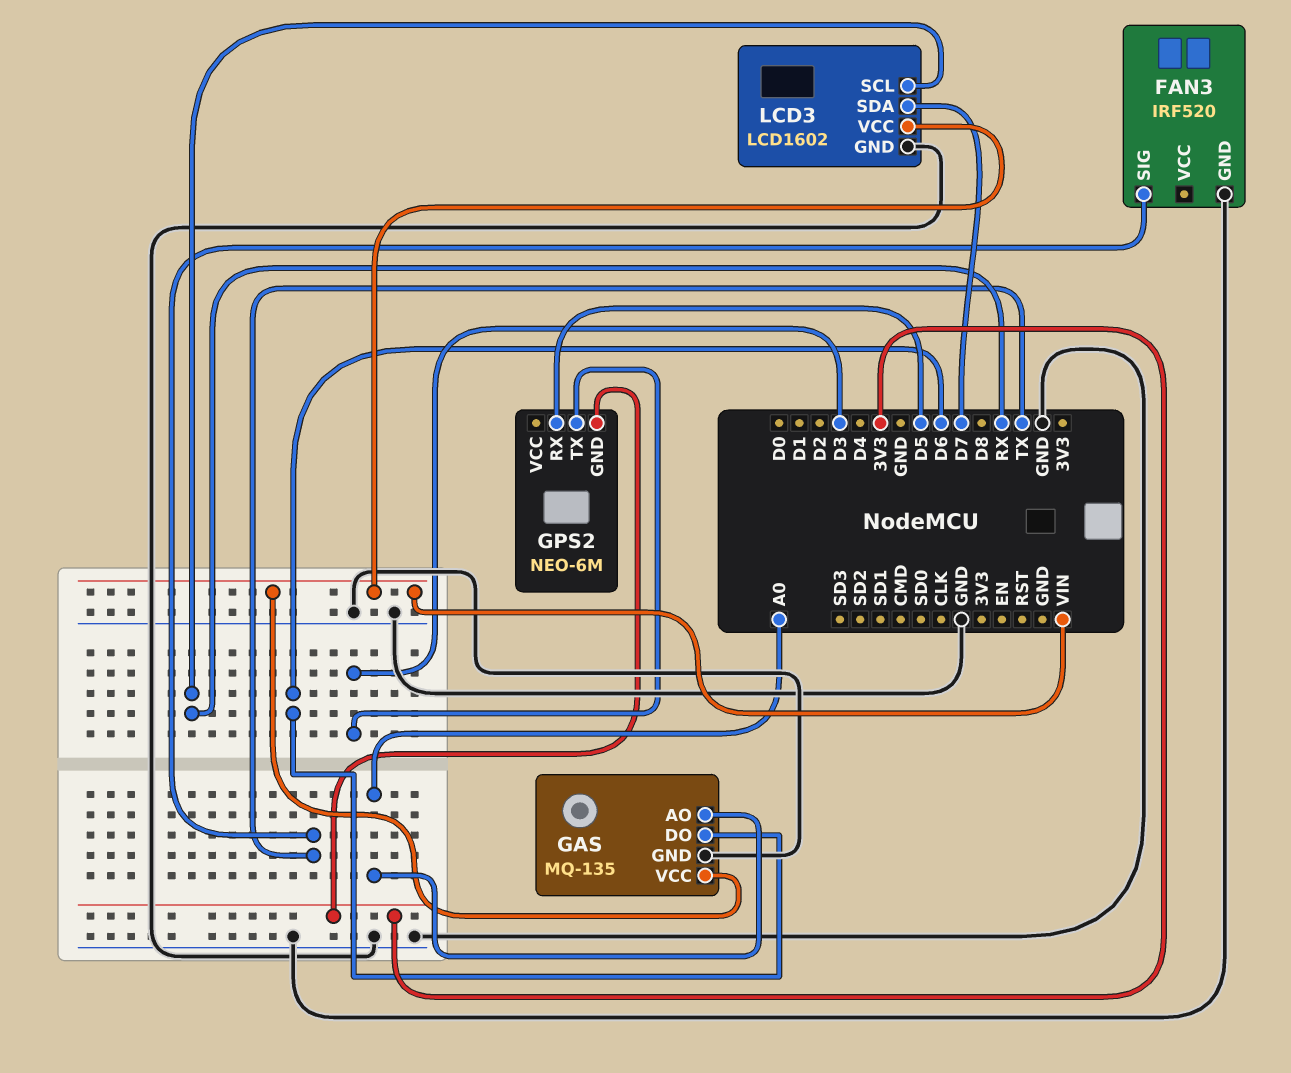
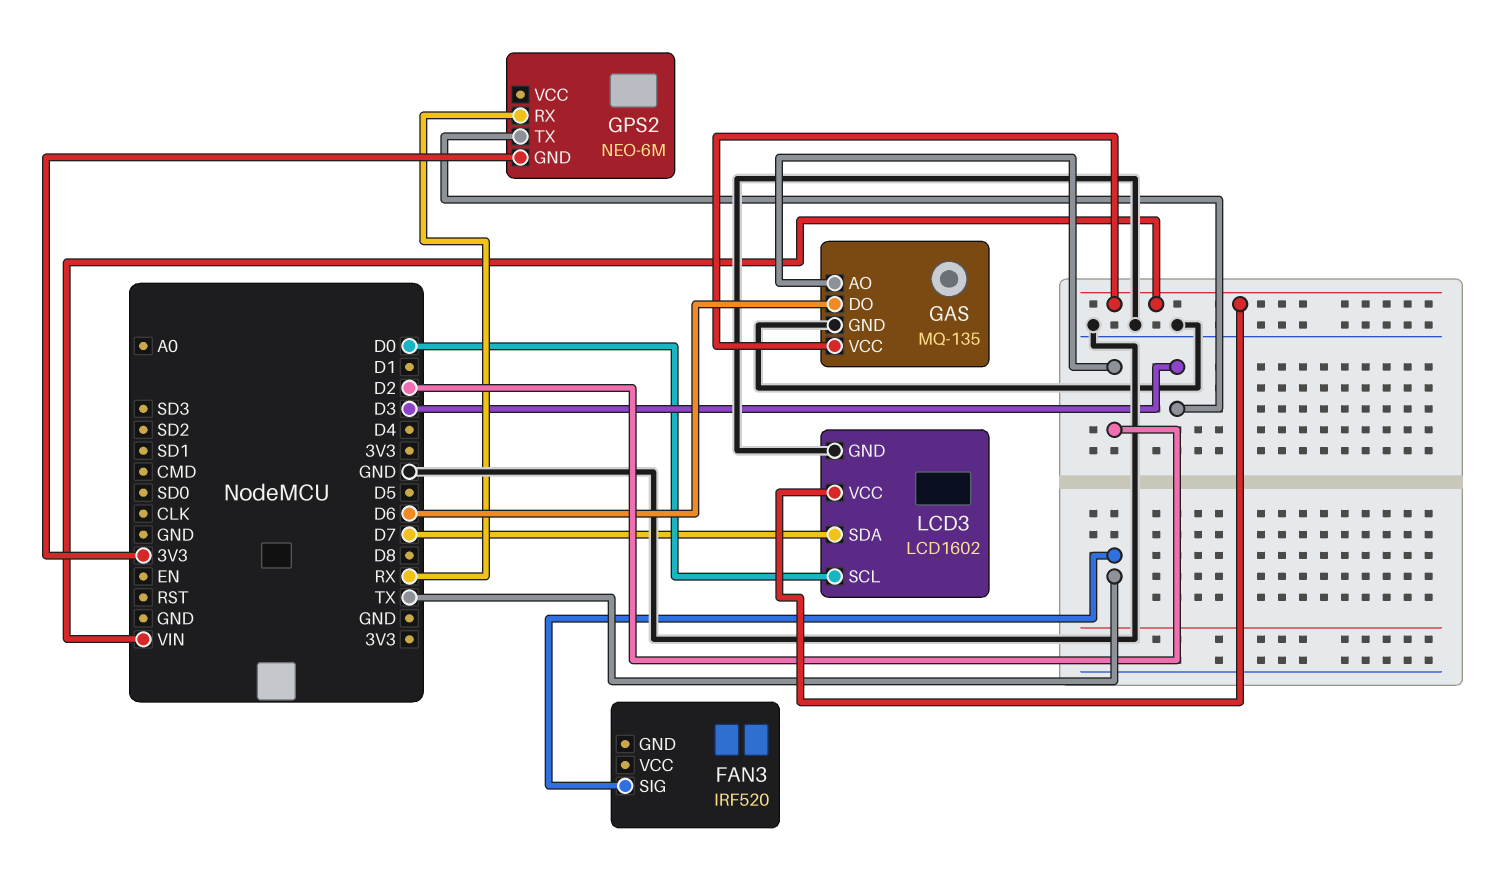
FAN3 pin GND: GND -> none
GAS pin AO: A0 -> D2
GPS2 pin RX: D5 -> RX
LCD3 pin SCL: RX -> D0

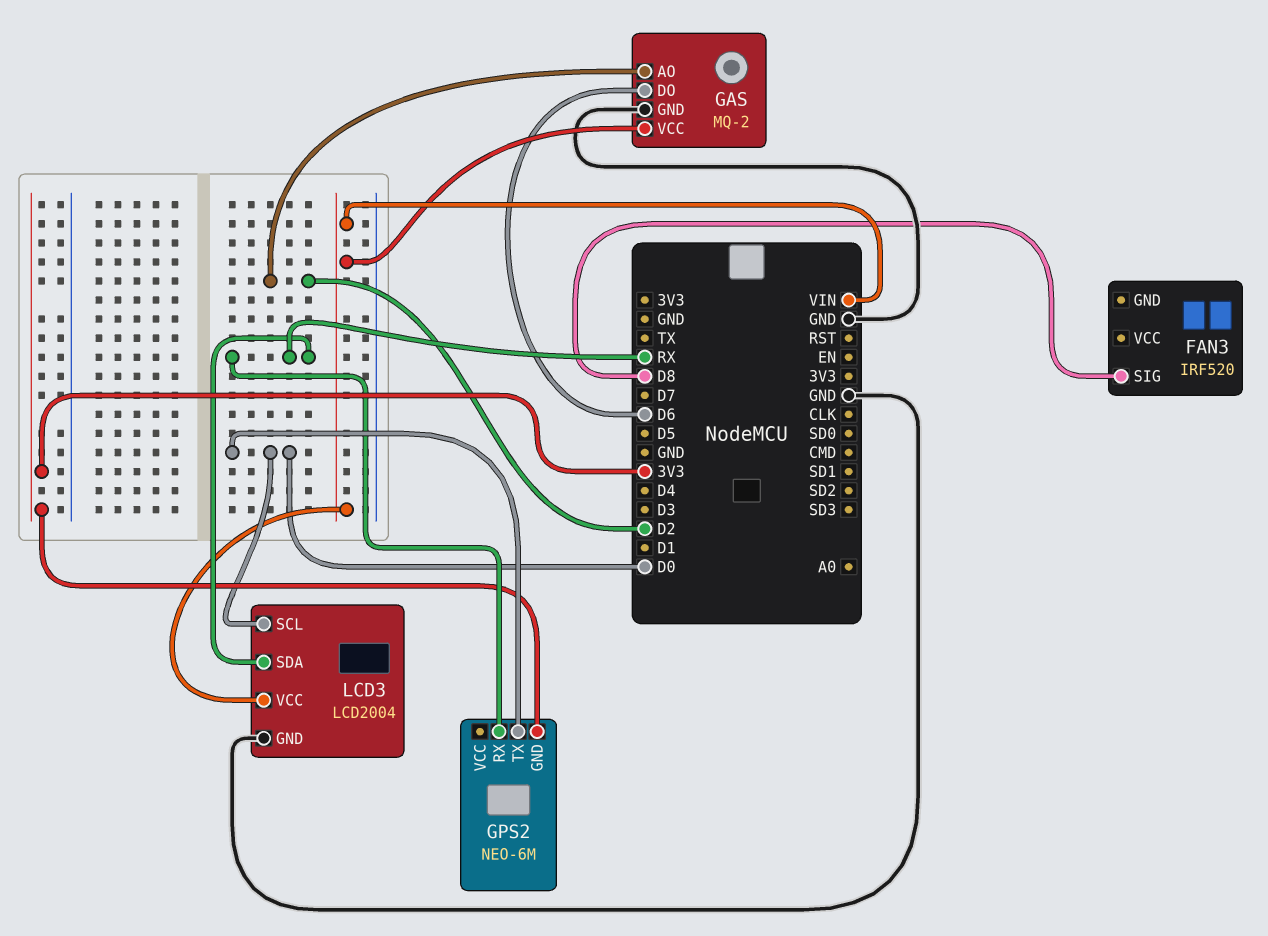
FAN3 pin SIG: TX -> D8
GAS: MQ-135 -> MQ-2
GPS2 pin TX: D3 -> D0
LCD3: LCD1602 -> LCD2004
LCD3 pin SDA: D7 -> RX

